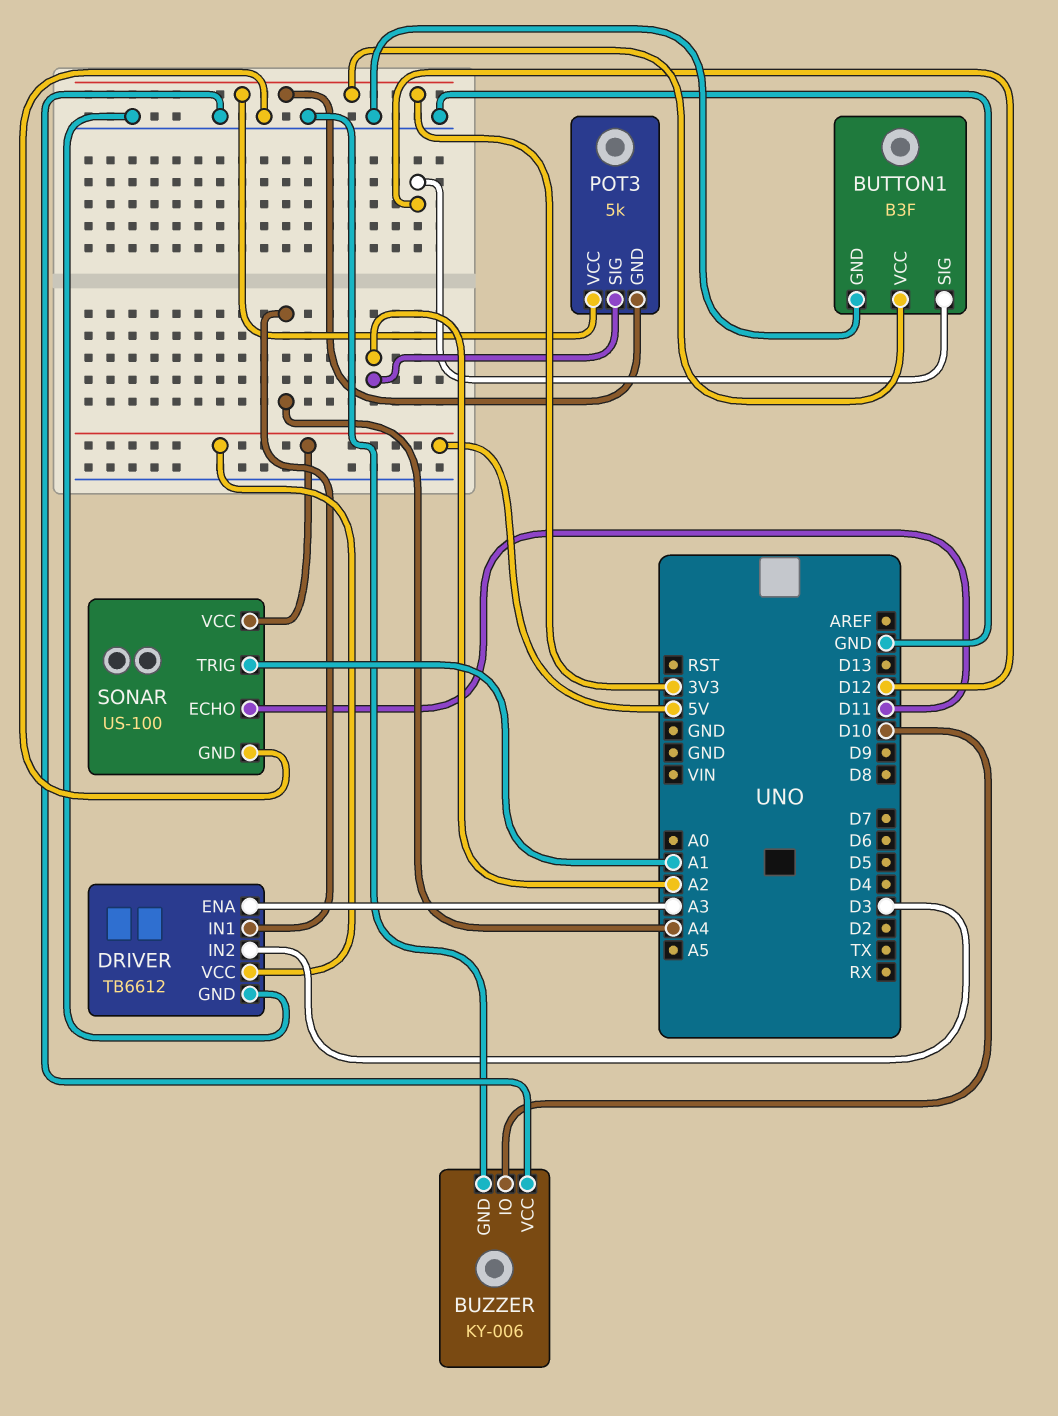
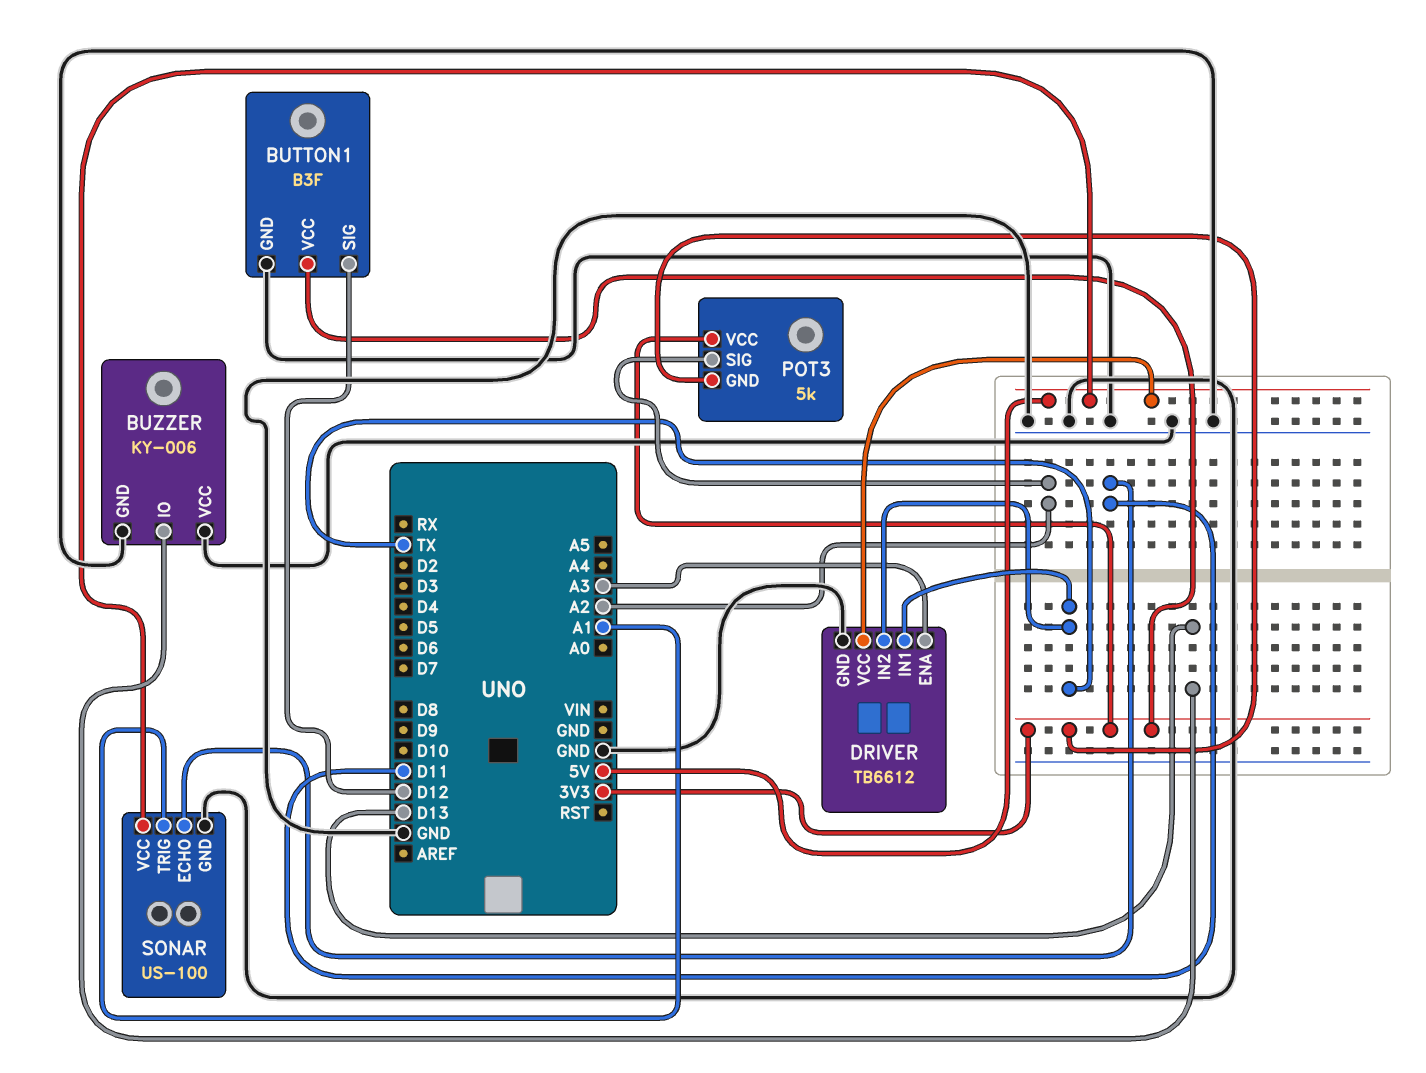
BUZZER pin IO: D10 -> D13
DRIVER pin IN1: A4 -> TX
DRIVER pin IN2: D3 -> TX

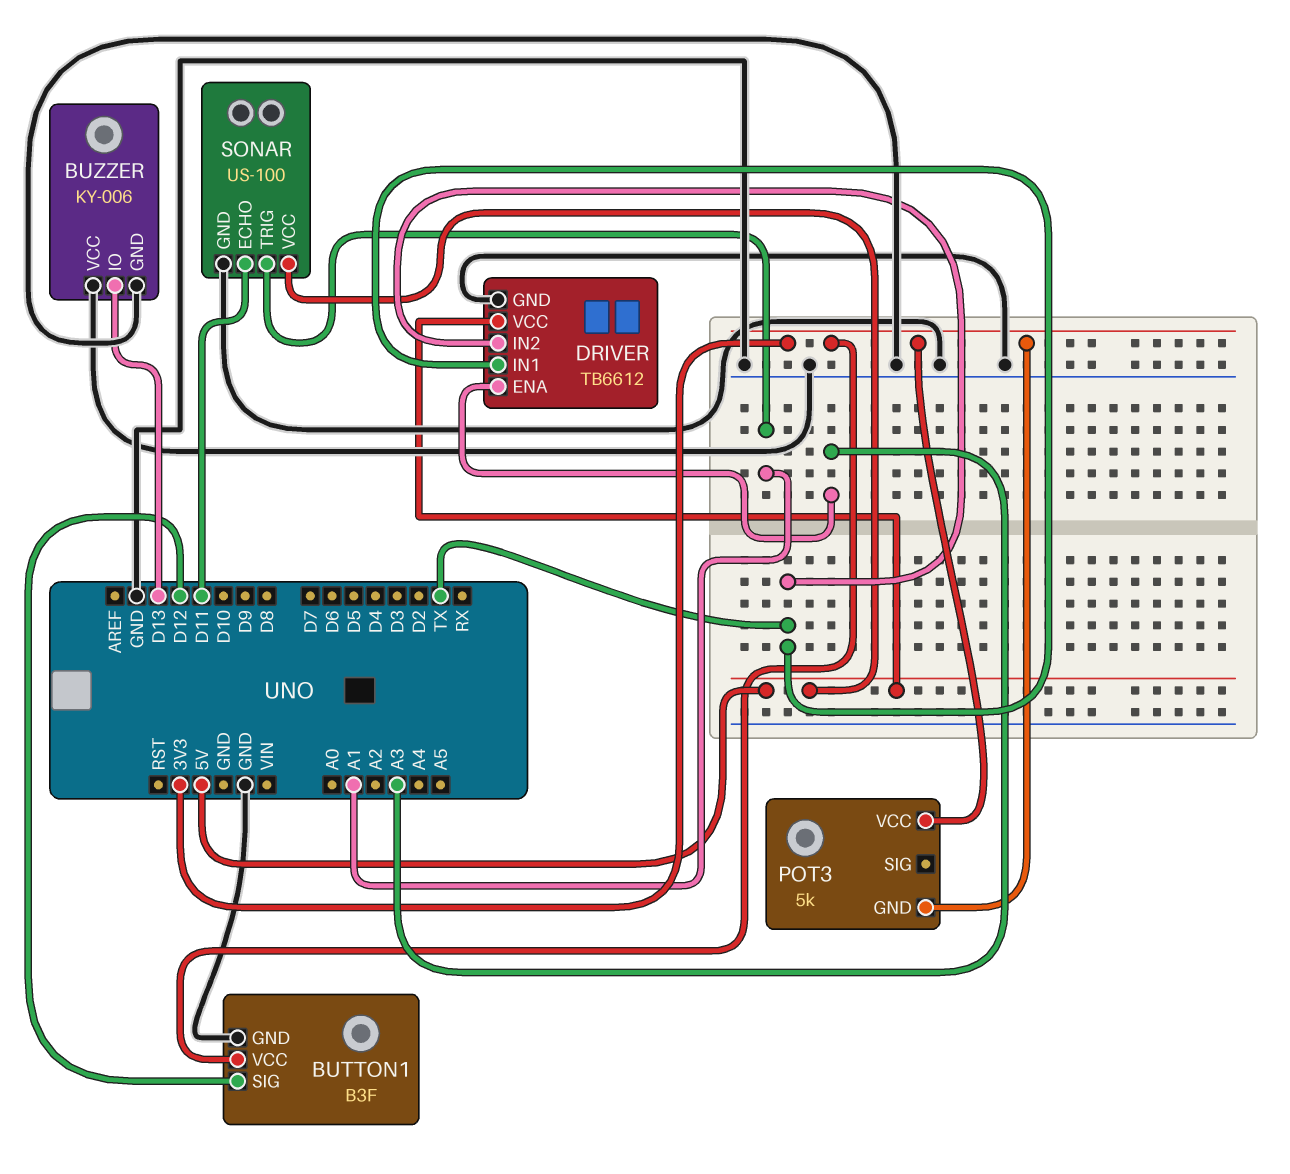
POT3 pin SIG: A2 -> none

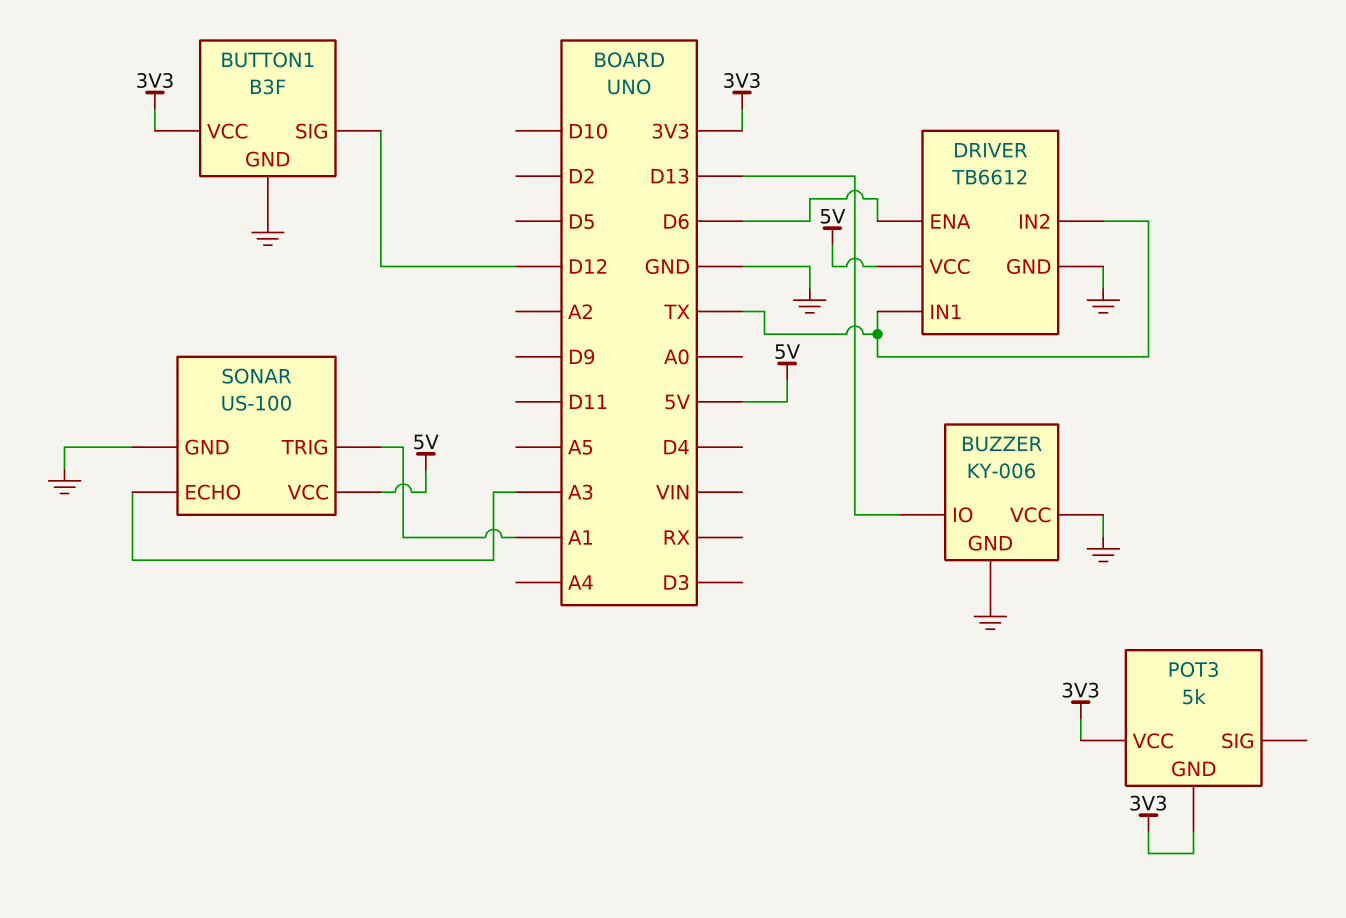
DRIVER pin ENA: A3 -> D6
SONAR pin ECHO: D11 -> A3

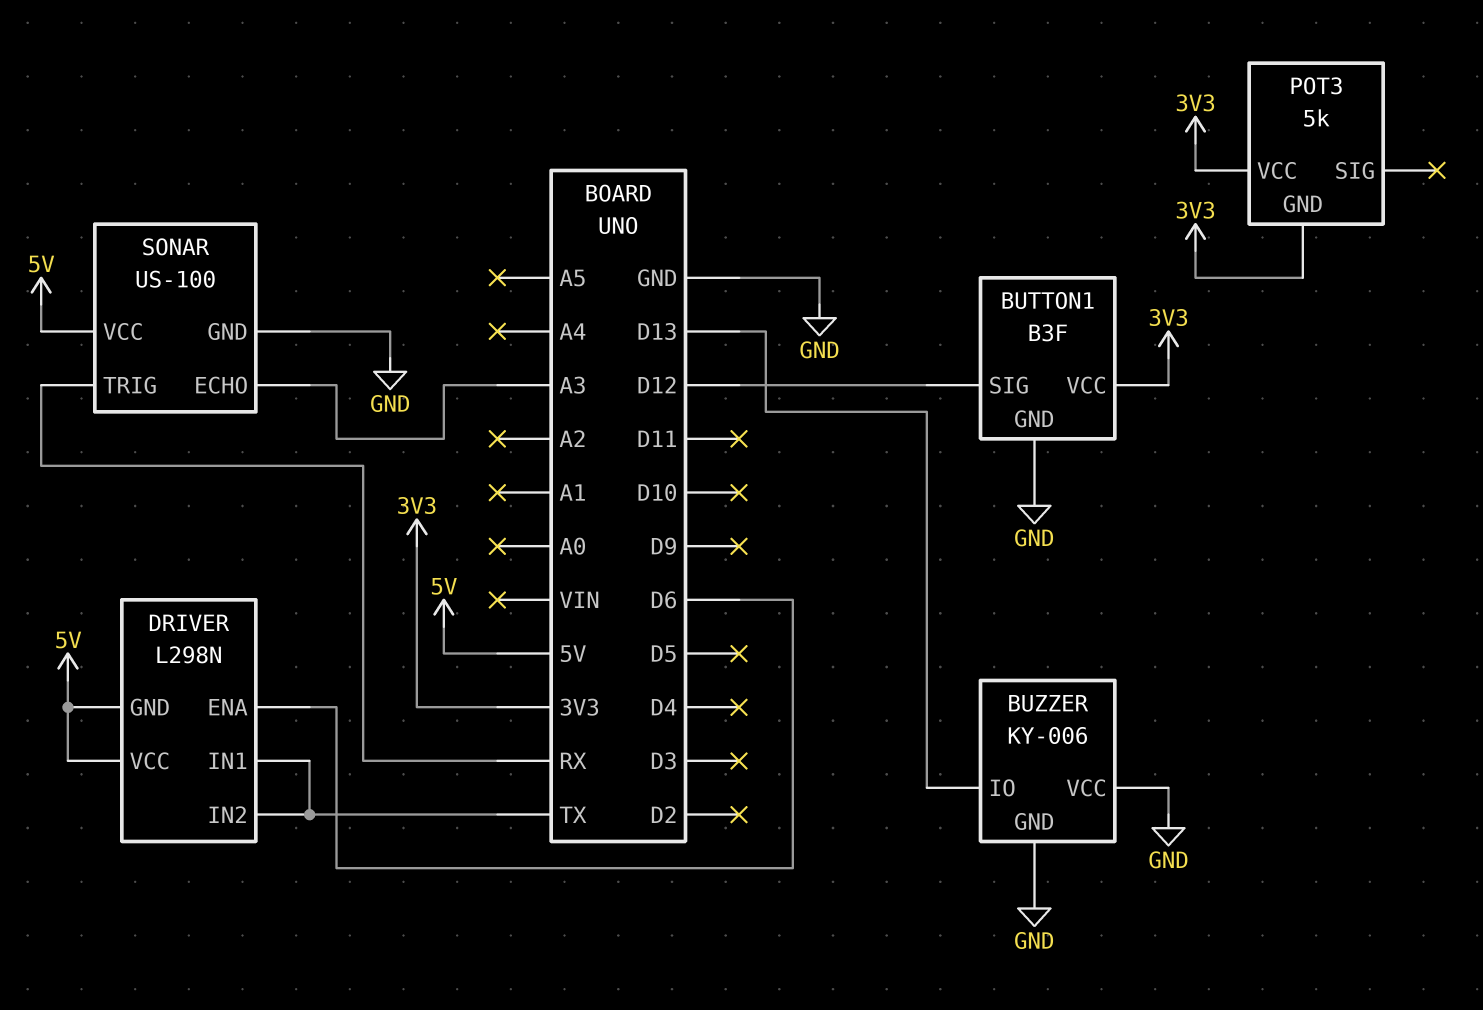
DRIVER: TB6612 -> L298N
DRIVER pin GND: GND -> 5V
SONAR pin TRIG: A1 -> RX

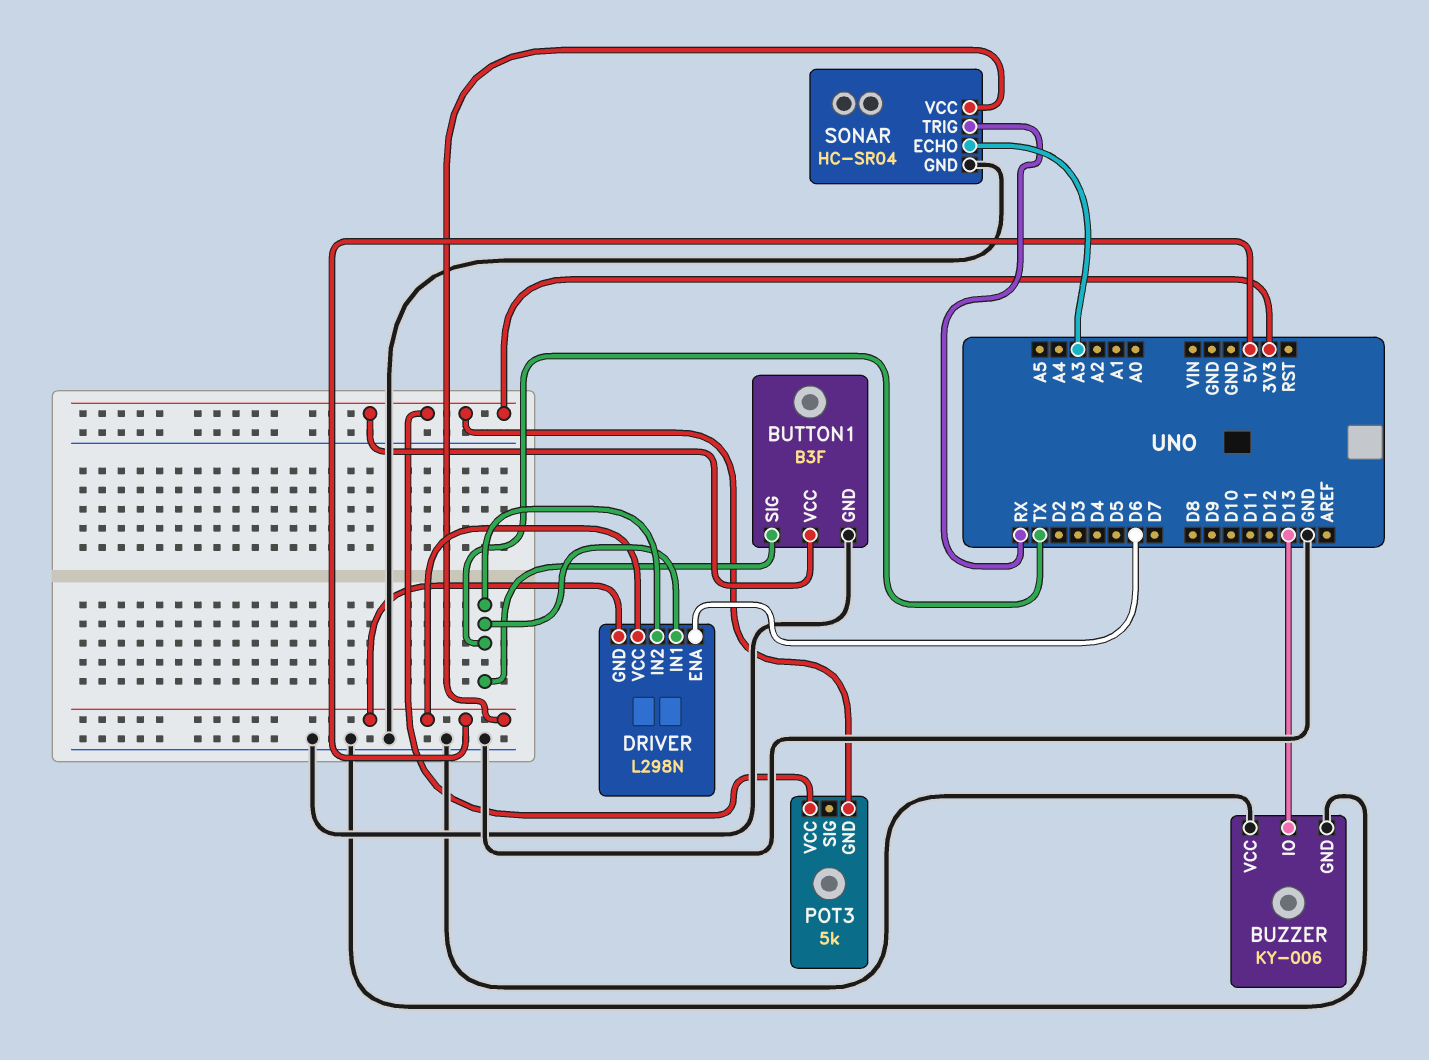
BUTTON1 pin SIG: D12 -> TX
SONAR: US-100 -> HC-SR04

